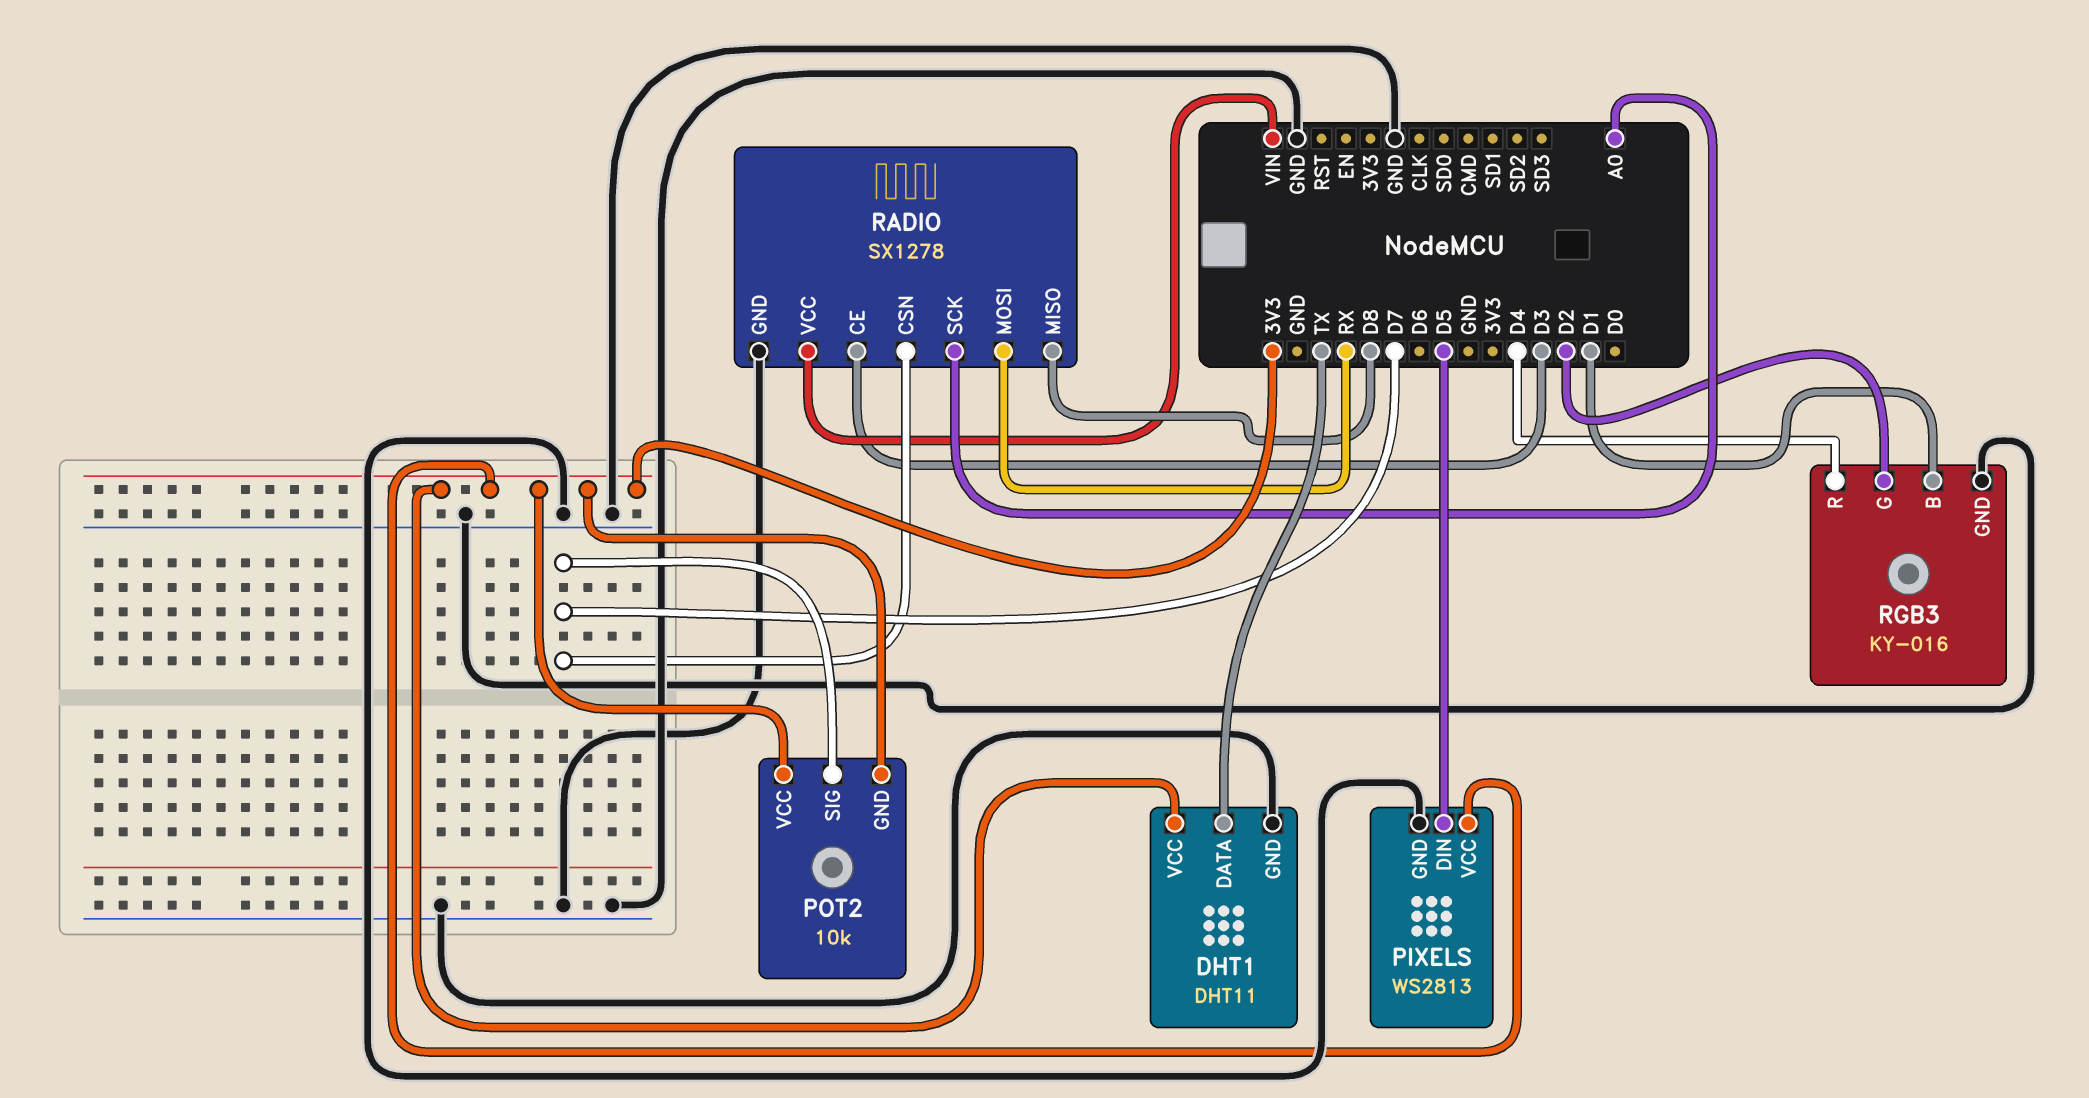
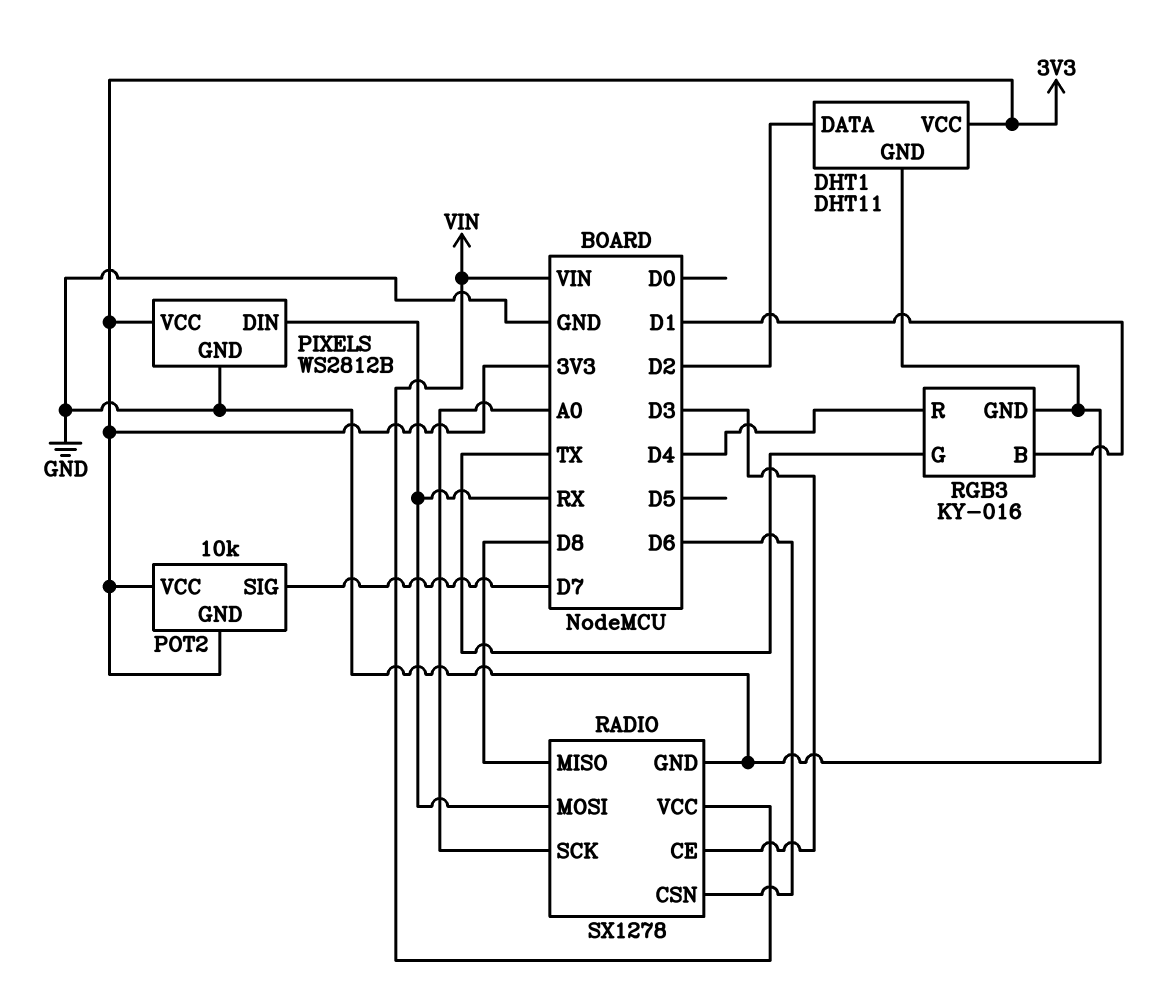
DHT1 pin DATA: TX -> D2
PIXELS: WS2813 -> WS2812B
PIXELS pin DIN: D5 -> RX
RADIO pin CSN: D7 -> D6
RGB3 pin G: D2 -> TX

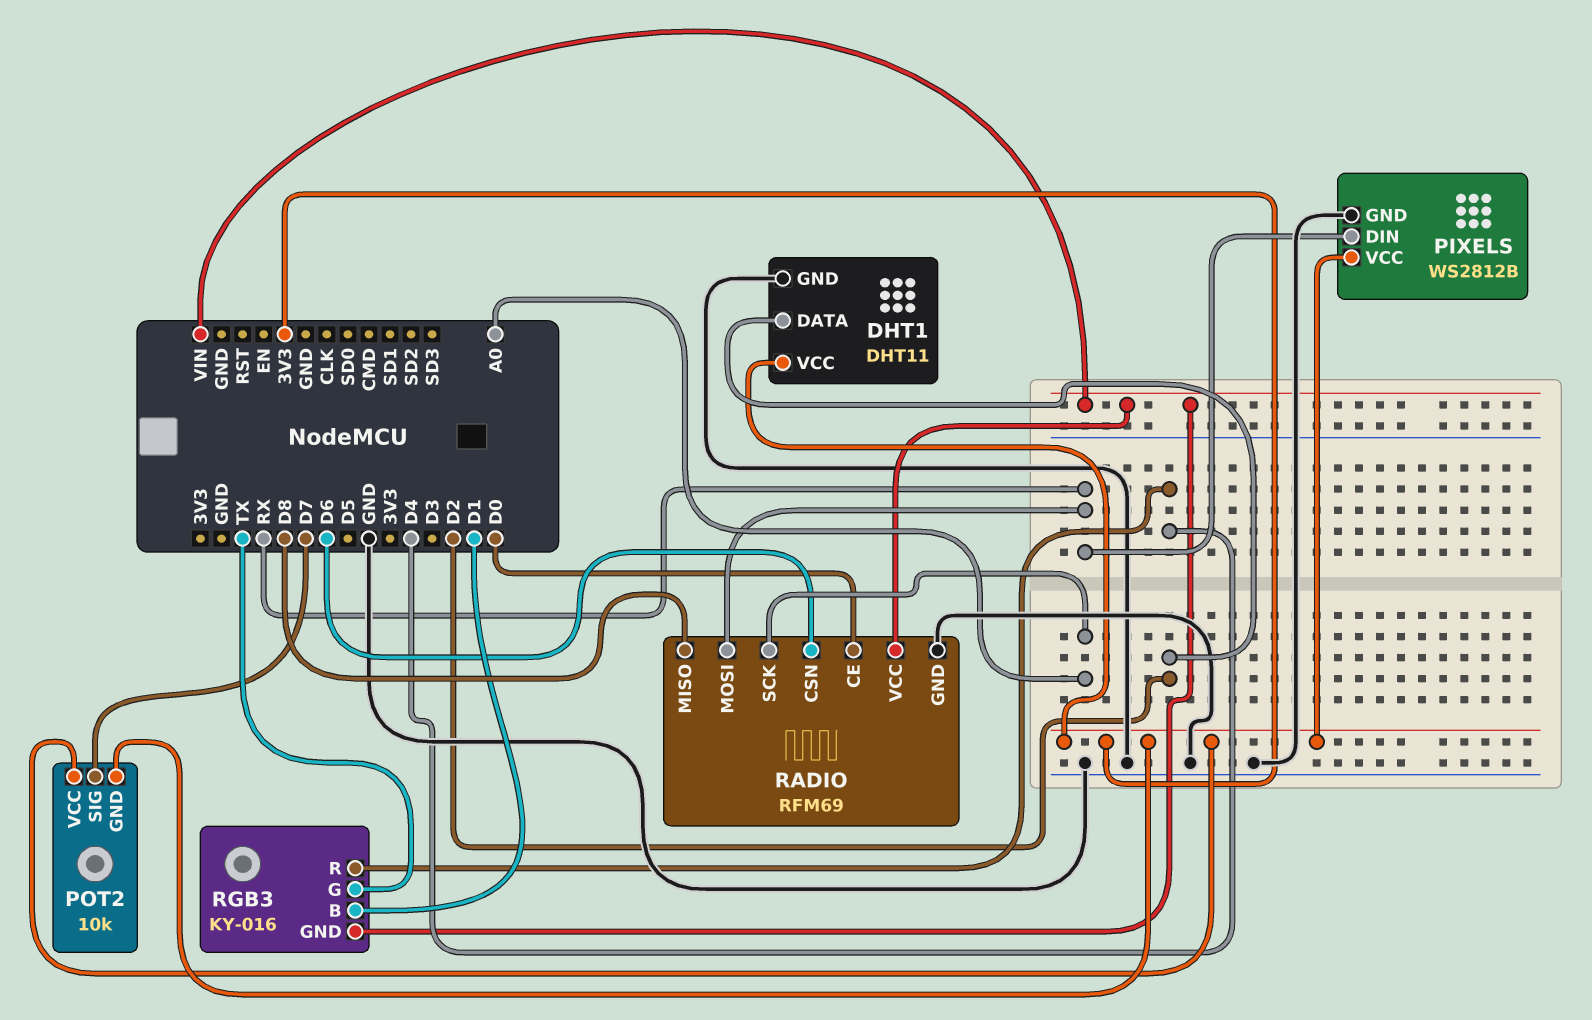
RADIO: SX1278 -> RFM69
RADIO pin CE: D3 -> D0
RGB3 pin GND: GND -> VIN

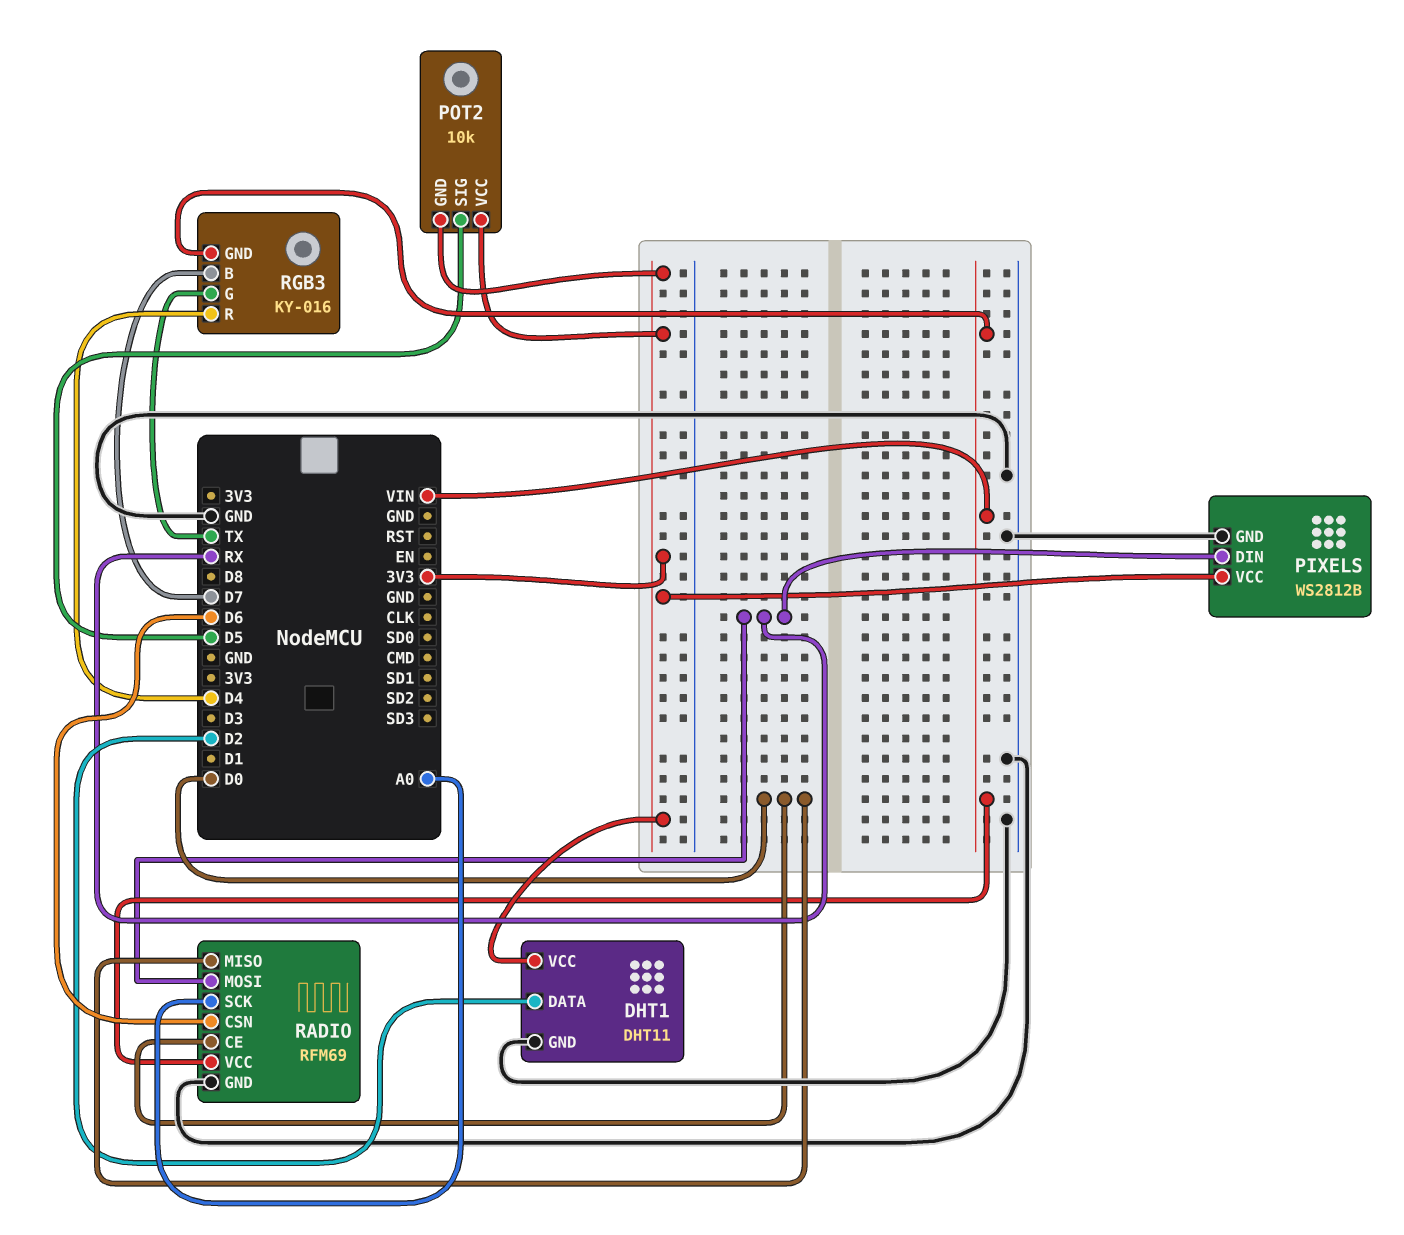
POT2 pin SIG: D7 -> D5
RADIO pin MISO: D8 -> D0
RGB3 pin B: D1 -> D7

